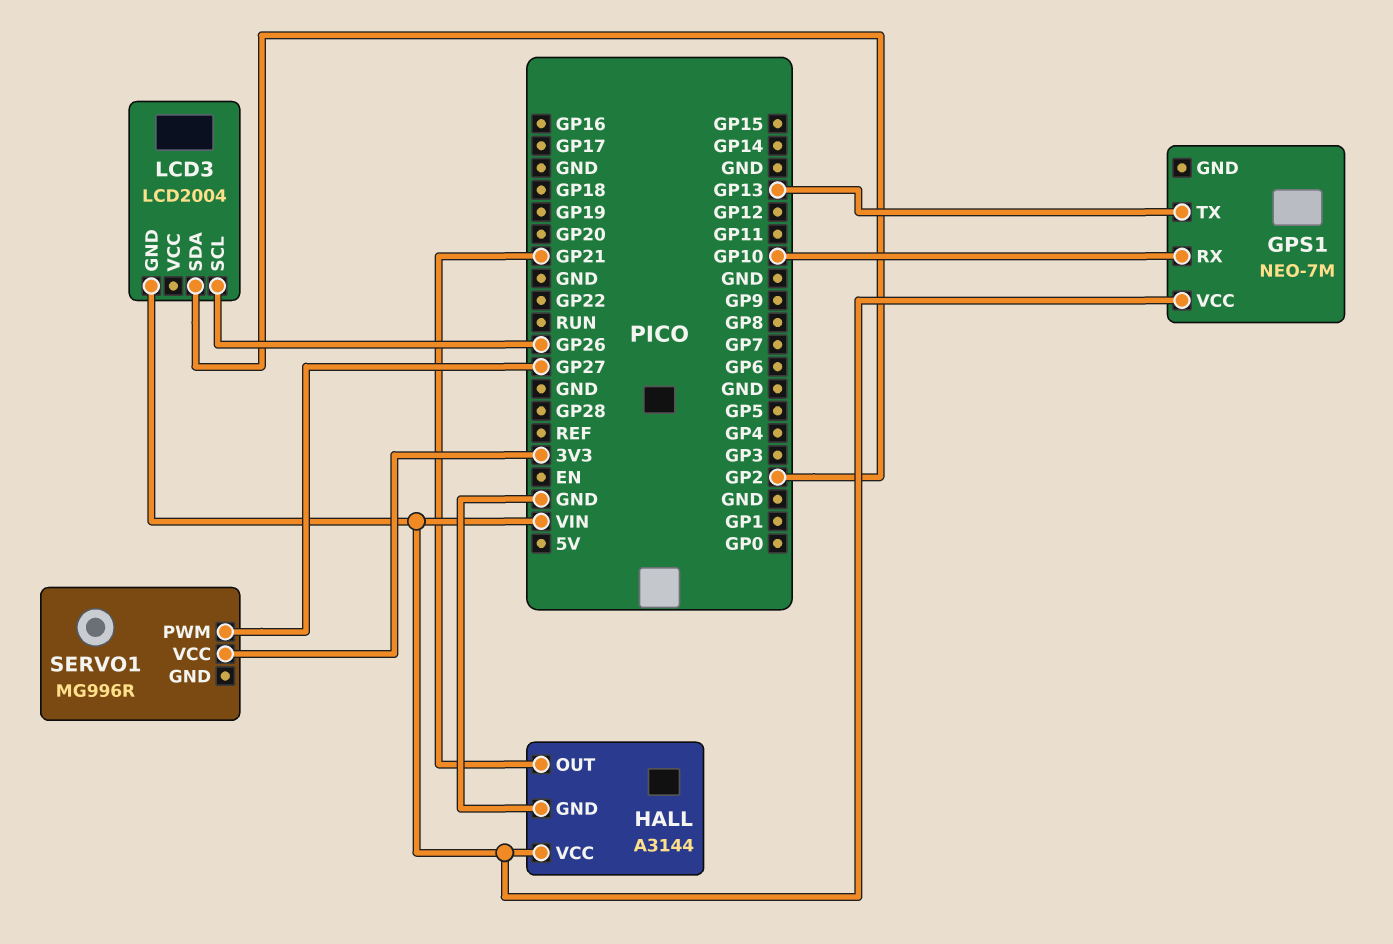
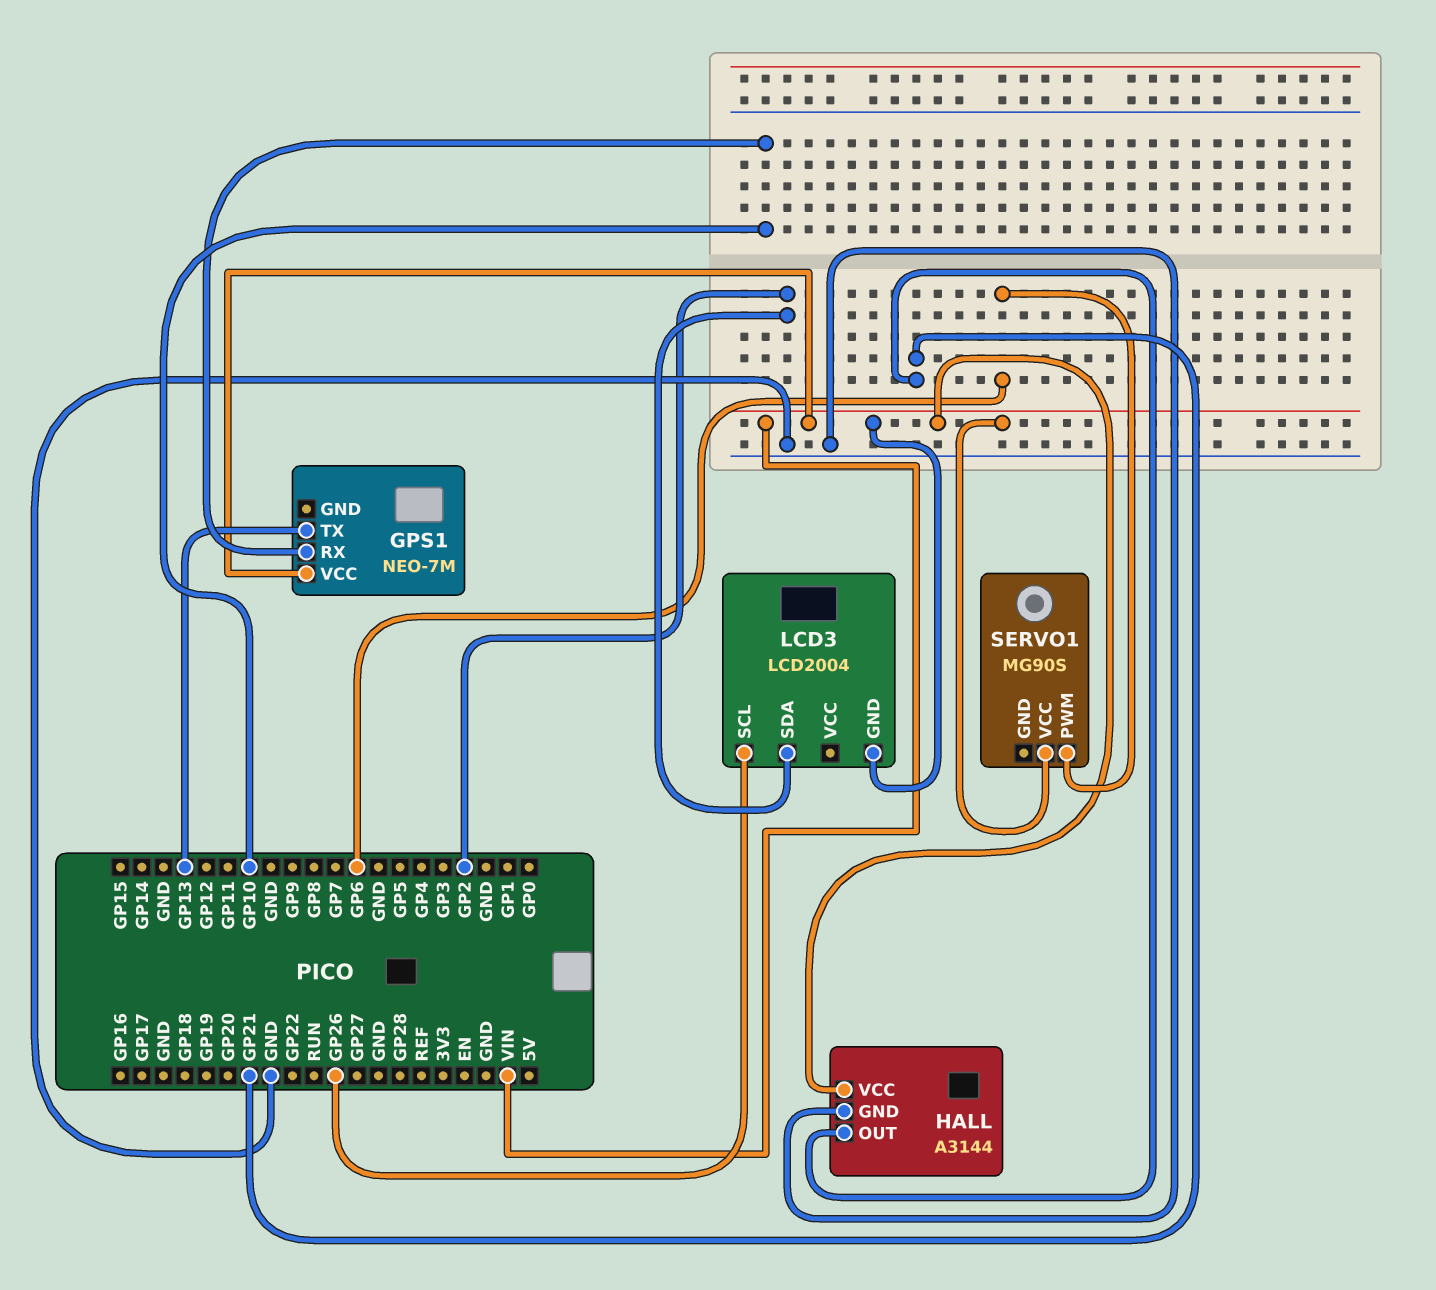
SERVO1: MG996R -> MG90S
SERVO1 pin PWM: GP27 -> GP6
SERVO1 pin VCC: 3V3 -> VIN

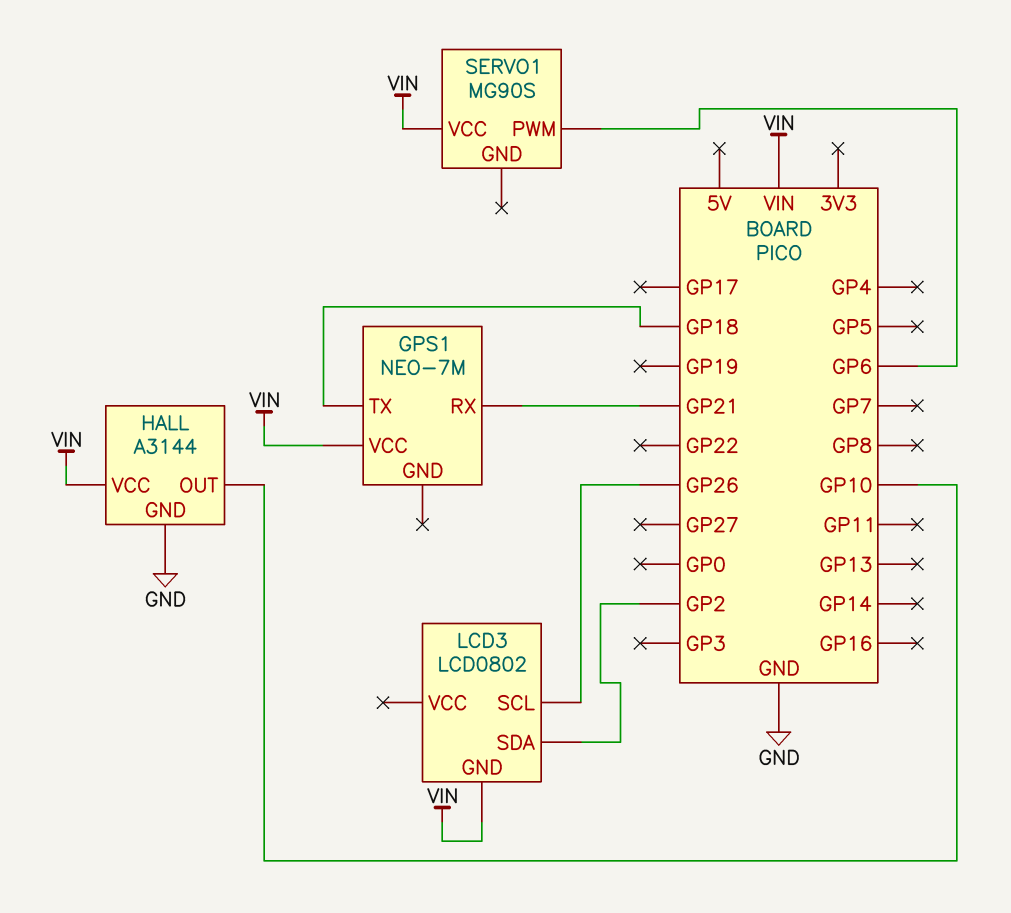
GPS1 pin RX: GP10 -> GP21
GPS1 pin TX: GP13 -> GP18
HALL pin OUT: GP21 -> GP10
LCD3: LCD2004 -> LCD0802

